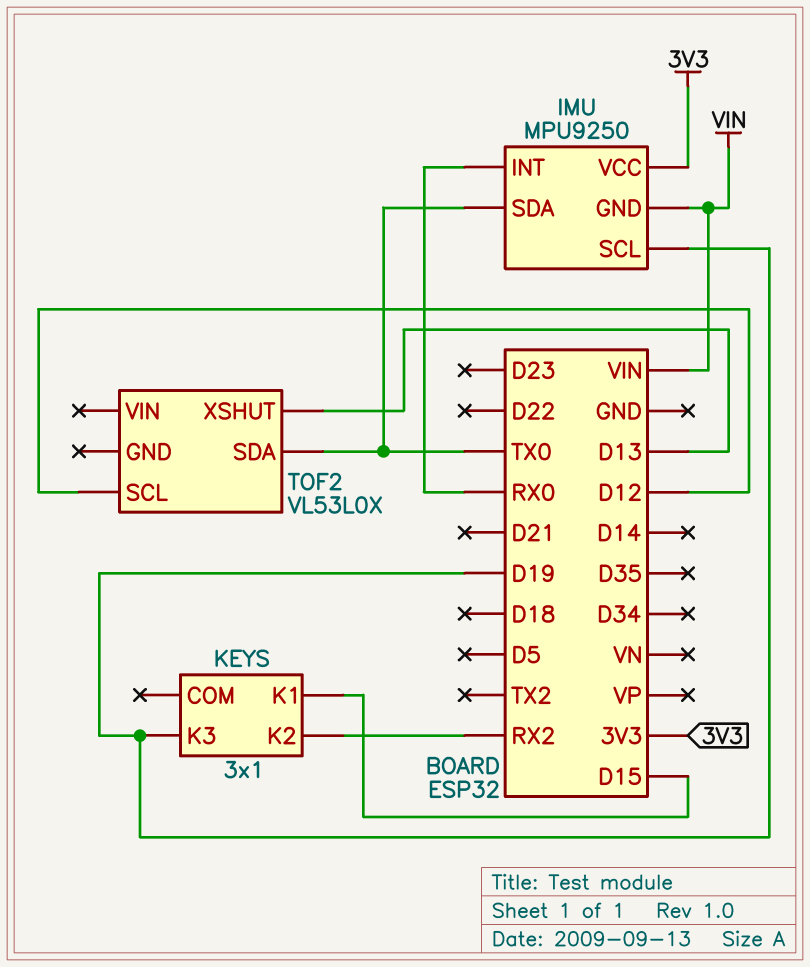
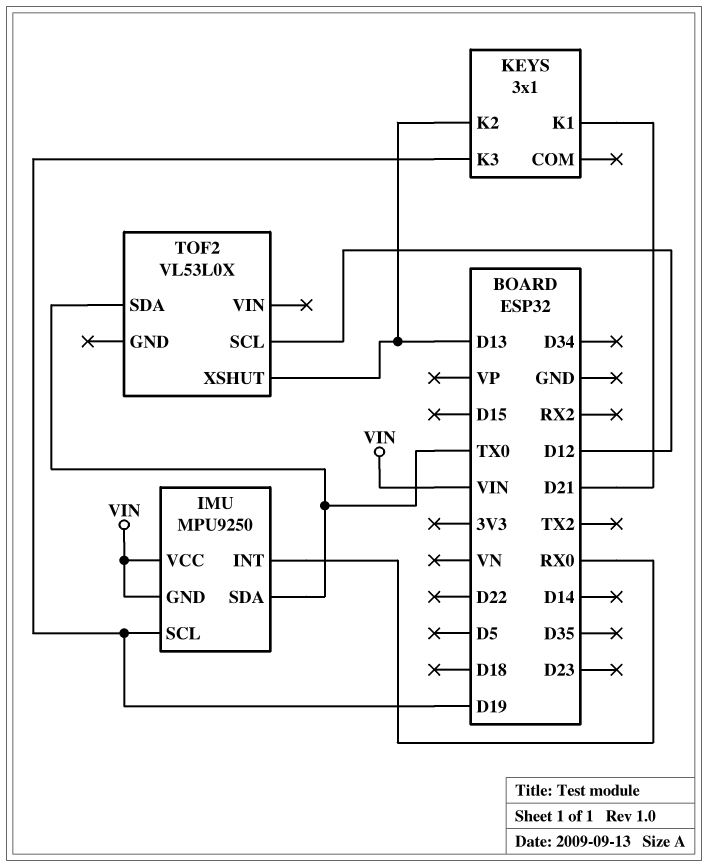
IMU pin VCC: 3V3 -> VIN
KEYS pin K1: D15 -> D21
KEYS pin K2: RX2 -> D13

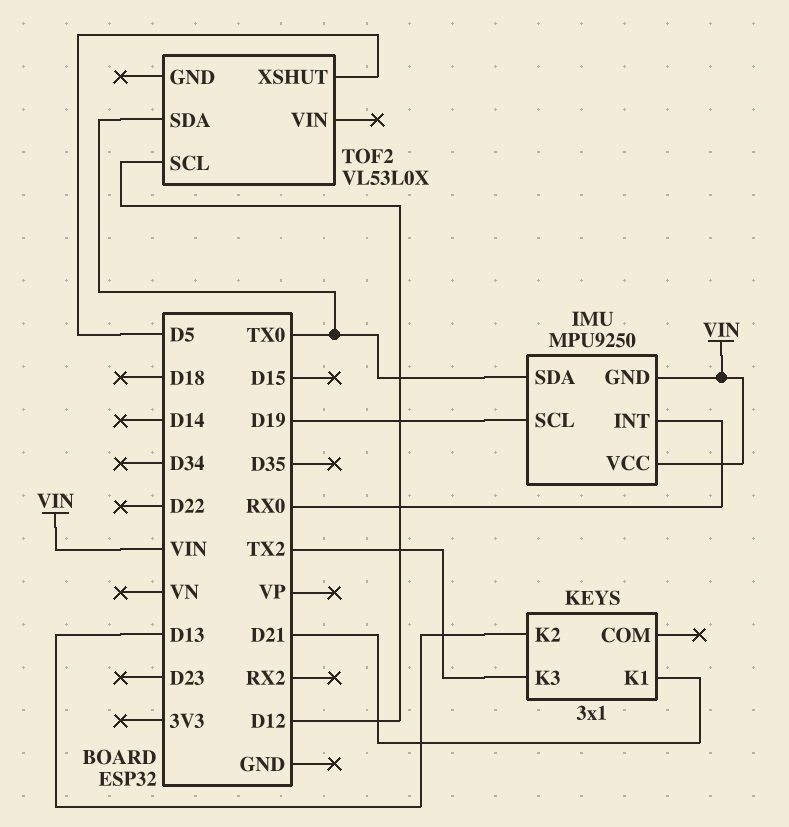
KEYS pin K3: D19 -> TX2
TOF2 pin XSHUT: D13 -> D5

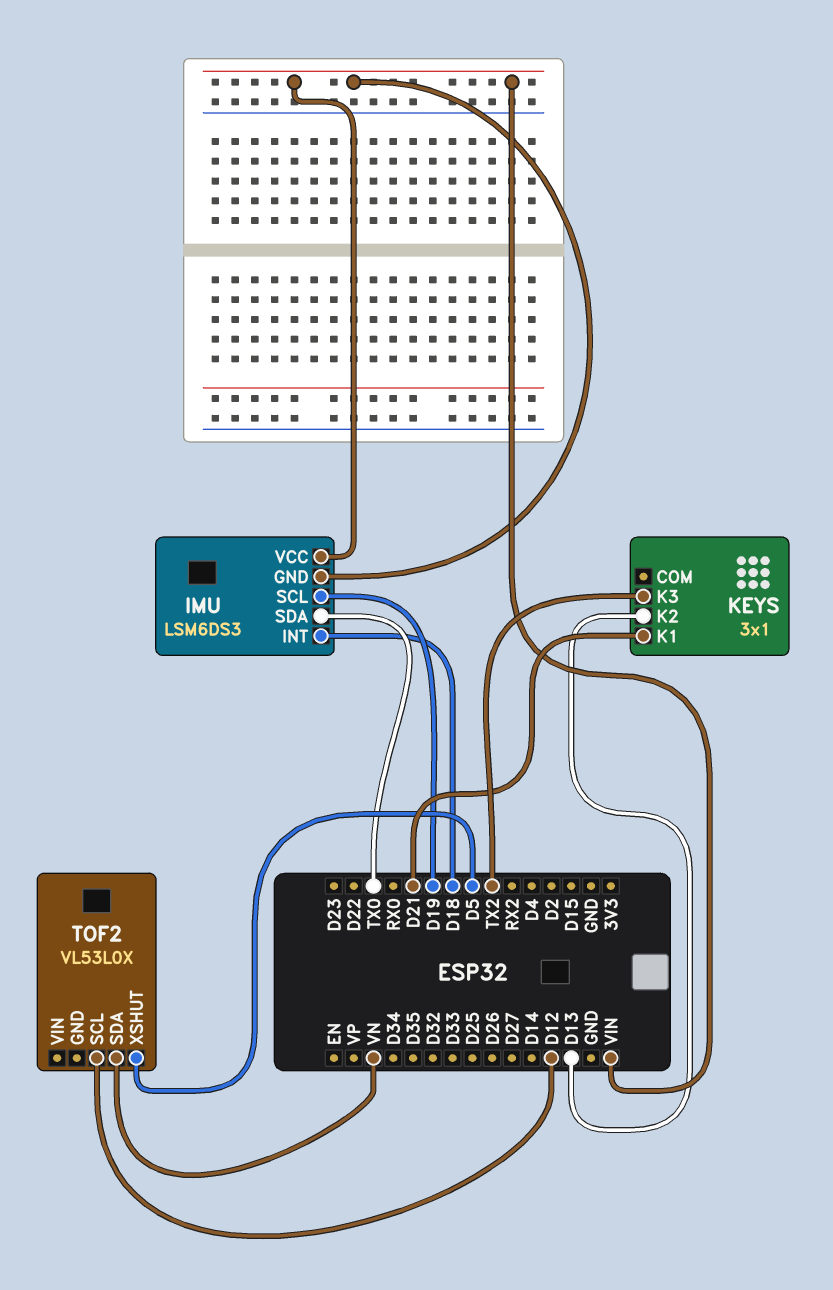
IMU: MPU9250 -> LSM6DS3
IMU pin INT: RX0 -> D18
TOF2 pin SDA: TX0 -> VN

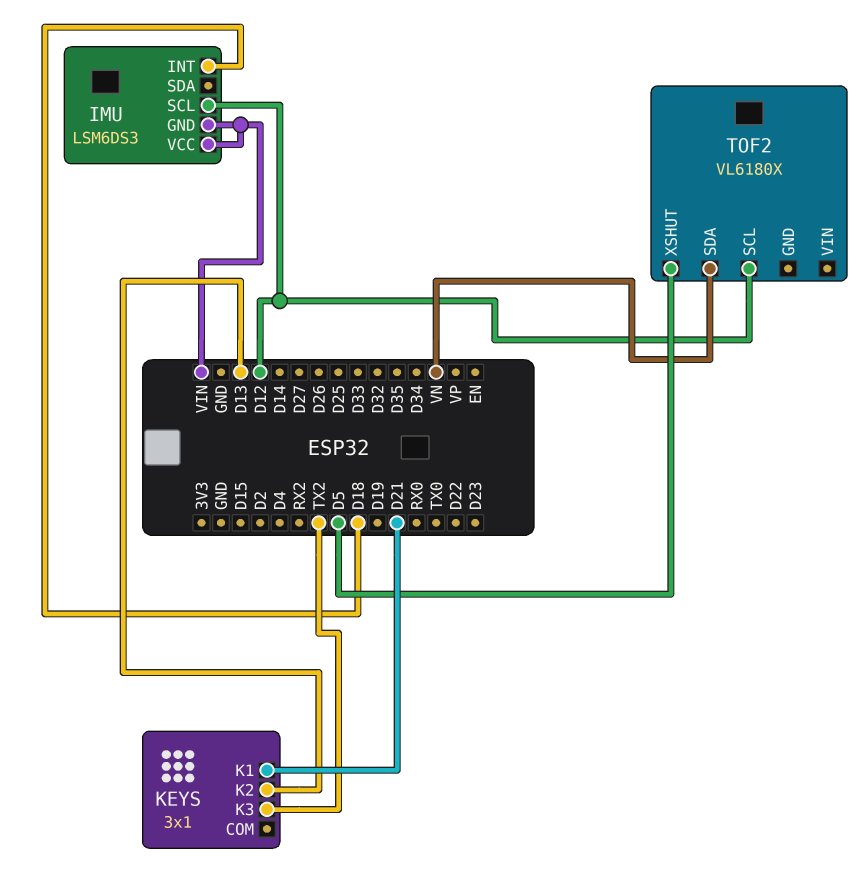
IMU pin SCL: D19 -> D12
IMU pin SDA: TX0 -> none
TOF2: VL53L0X -> VL6180X

